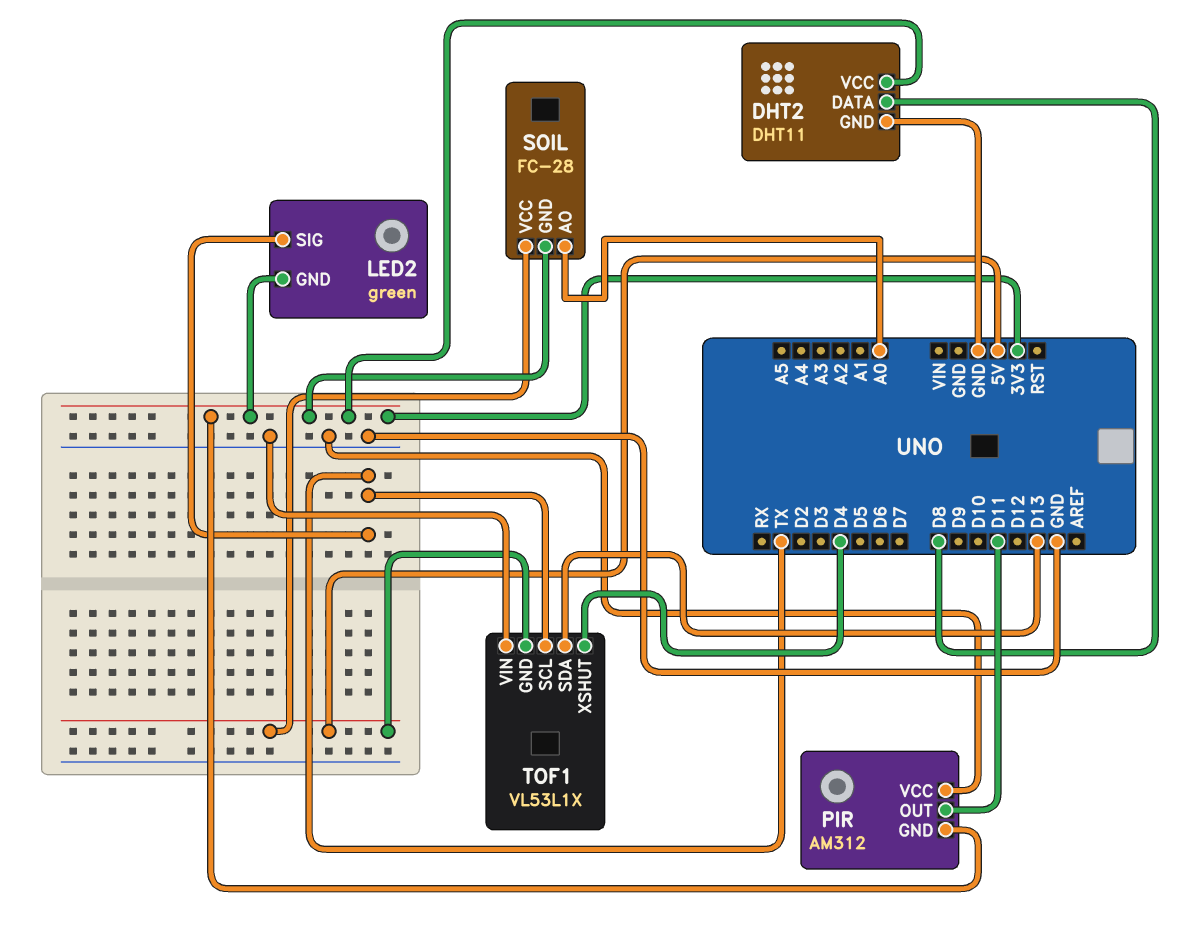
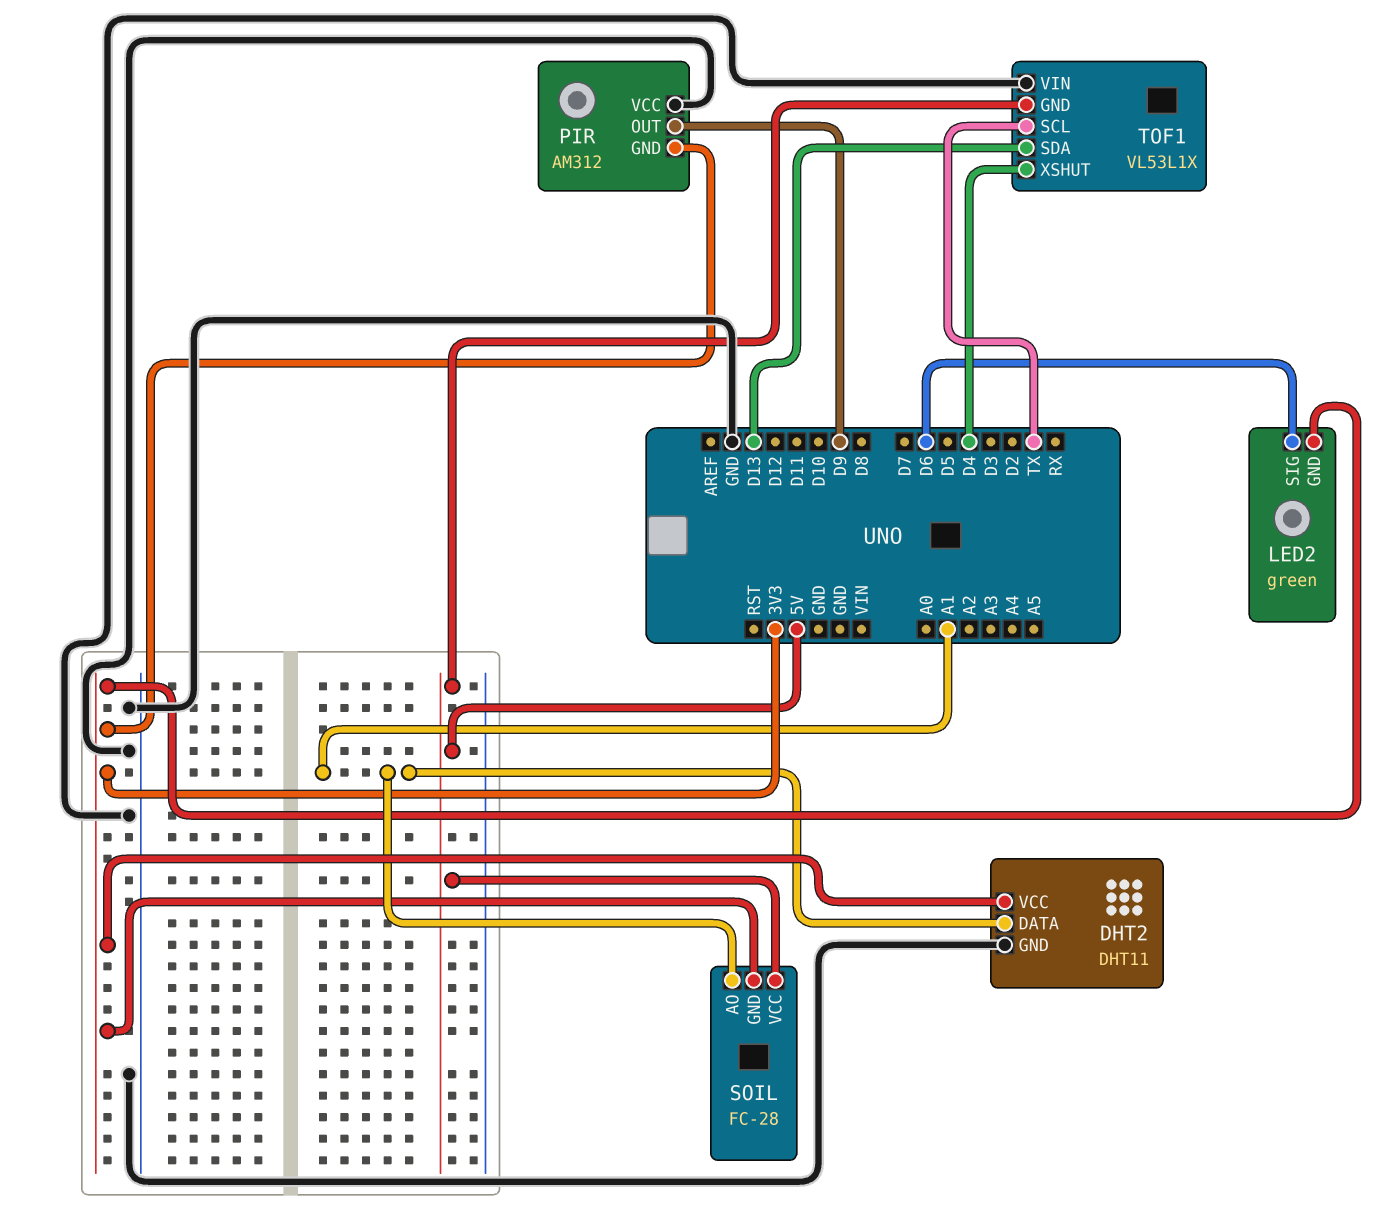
DHT2 pin DATA: D8 -> A1
LED2 pin SIG: TX -> D6
PIR pin OUT: D11 -> D9
SOIL pin AO: A0 -> A1

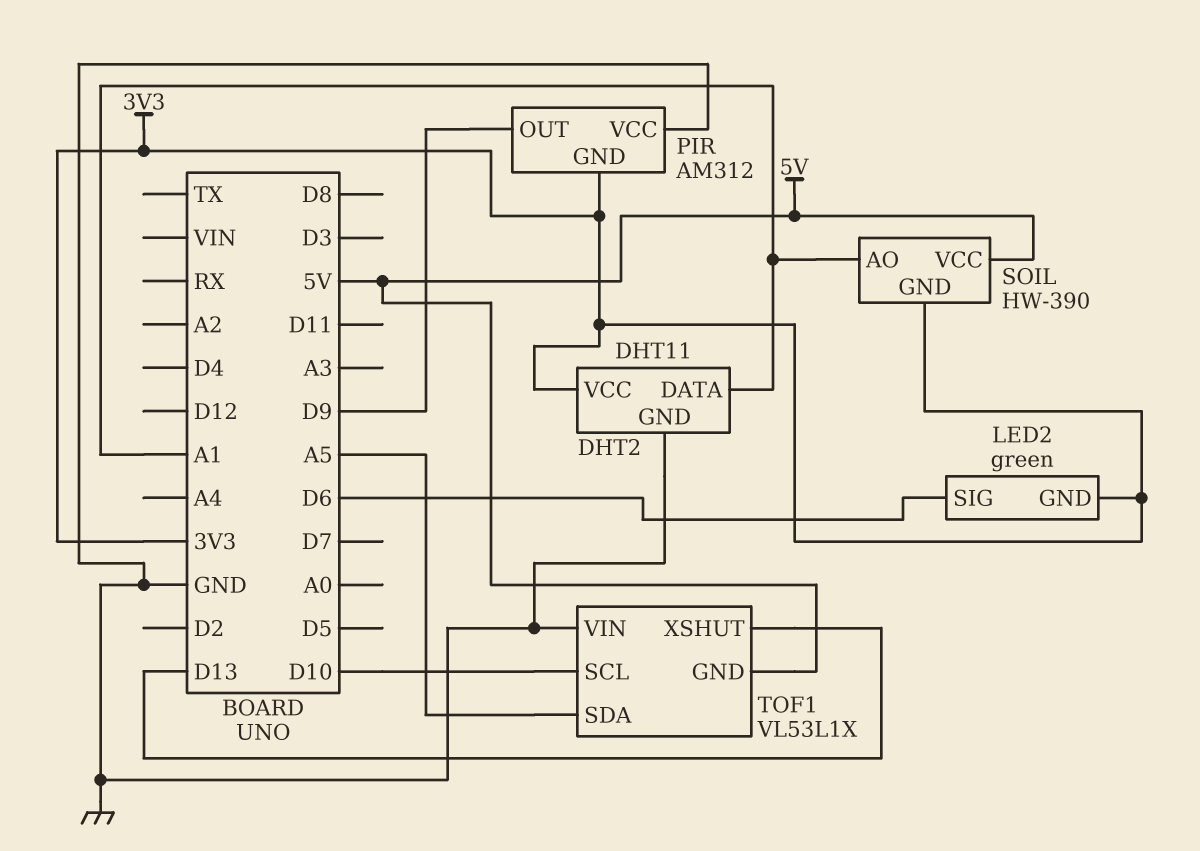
SOIL: FC-28 -> HW-390
TOF1 pin SCL: TX -> D10
TOF1 pin SDA: D13 -> A5
TOF1 pin XSHUT: D4 -> D13

